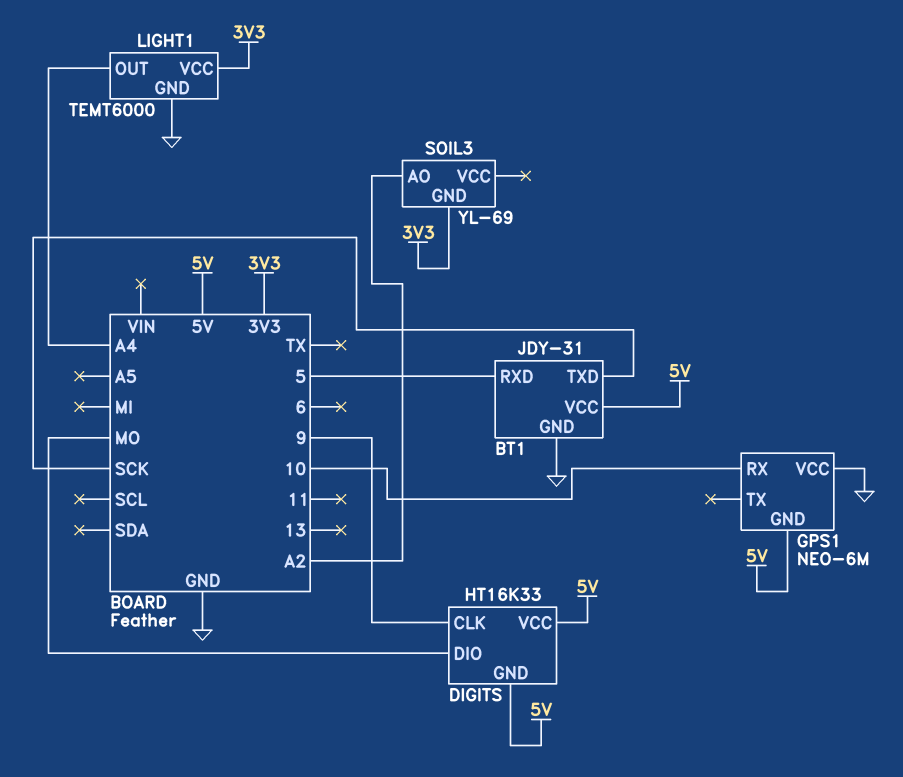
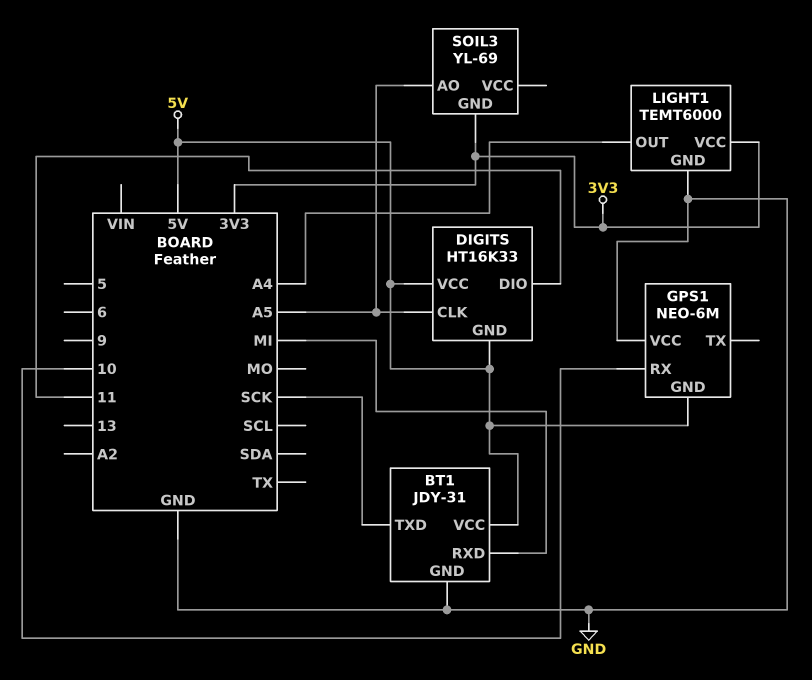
BT1 pin RXD: 5 -> MI
DIGITS pin CLK: 9 -> A5
DIGITS pin DIO: MO -> 11
SOIL3 pin AO: A2 -> A5

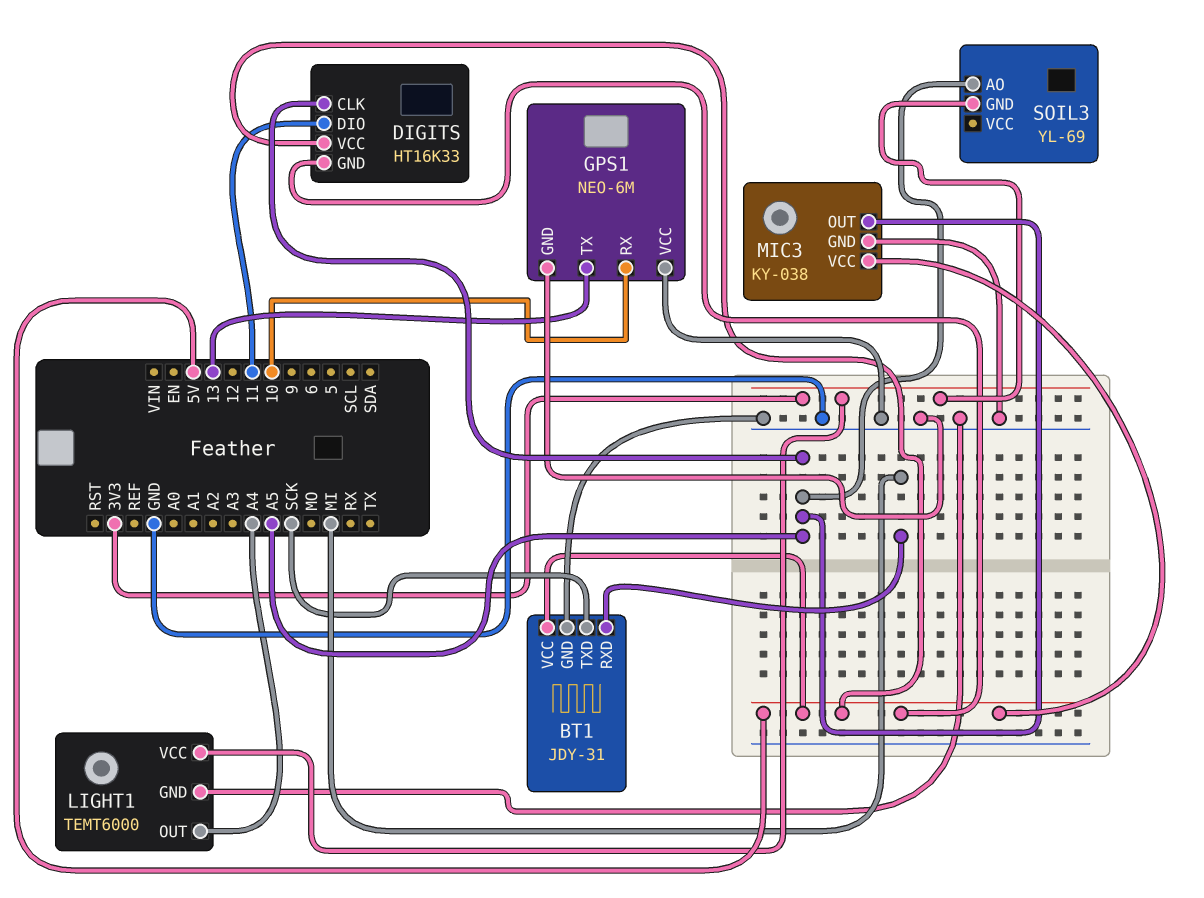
GPS1 pin GND: 5V -> GND
GPS1 pin TX: none -> 13
MIC3: none -> KY-038
MIC3 pin GND: none -> GND
MIC3 pin OUT: none -> A5
MIC3 pin VCC: none -> 5V

